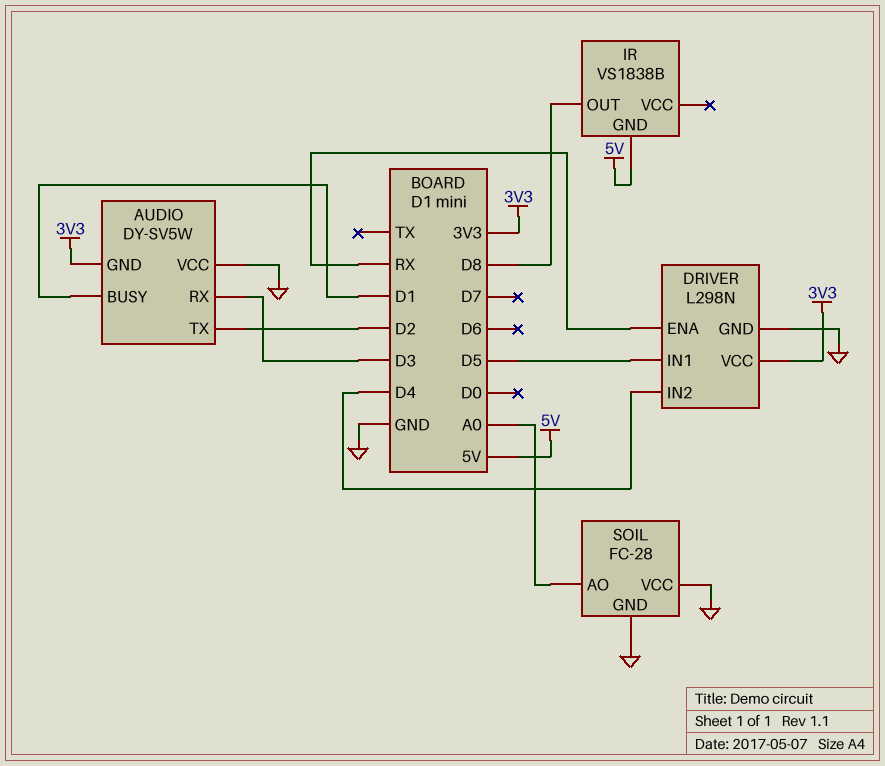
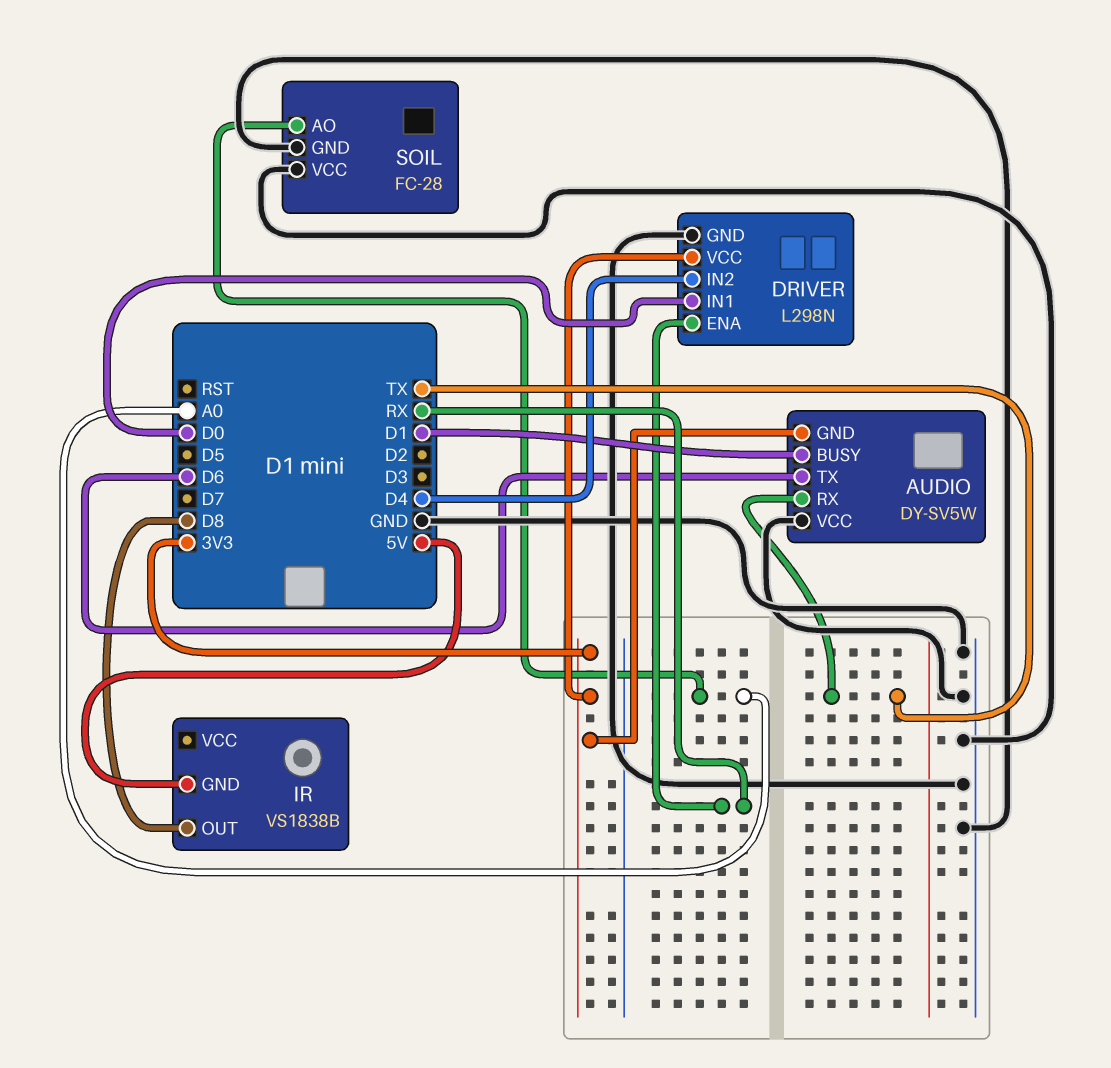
AUDIO pin RX: D3 -> TX
AUDIO pin TX: D2 -> D6
DRIVER pin IN1: D5 -> D0

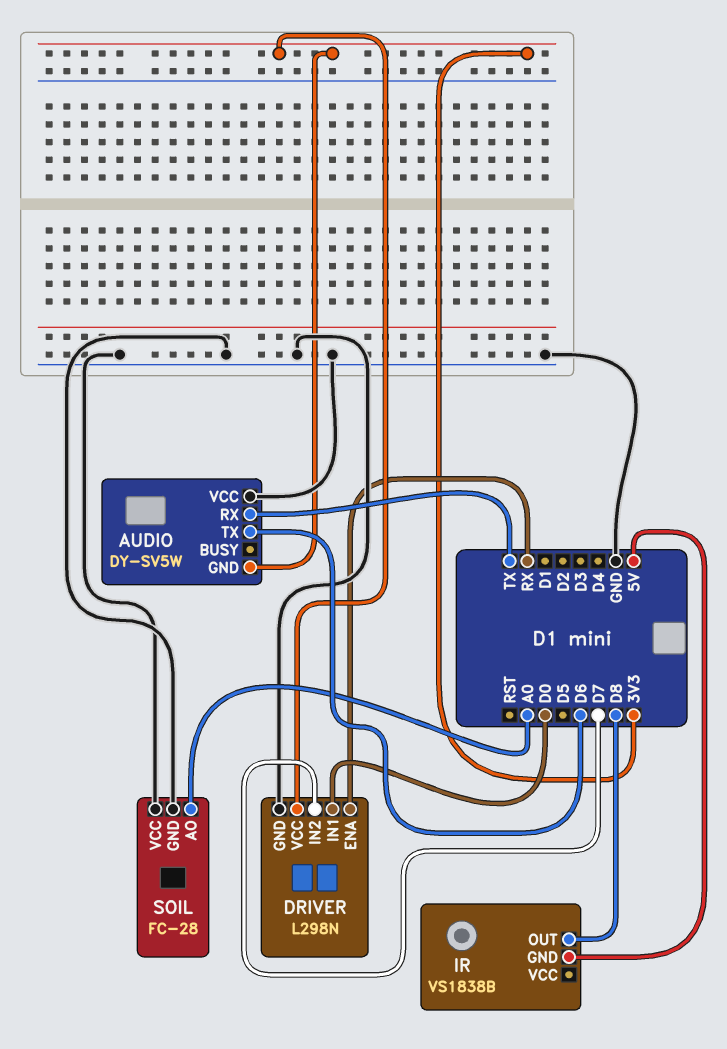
AUDIO pin BUSY: D1 -> none
DRIVER pin IN2: D4 -> D7

